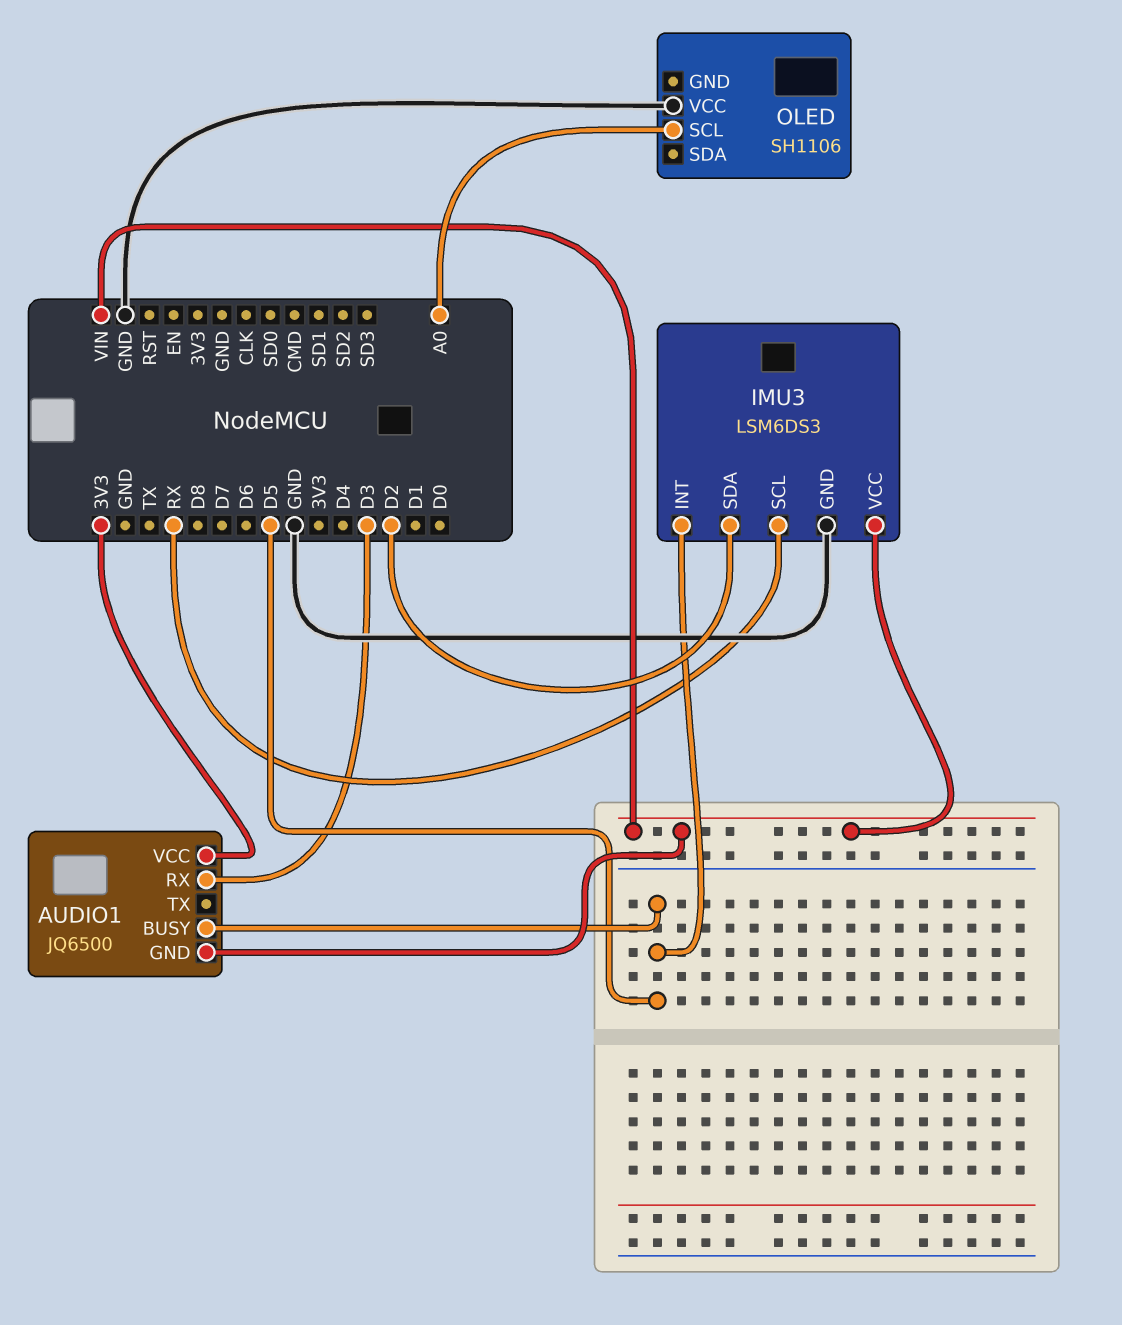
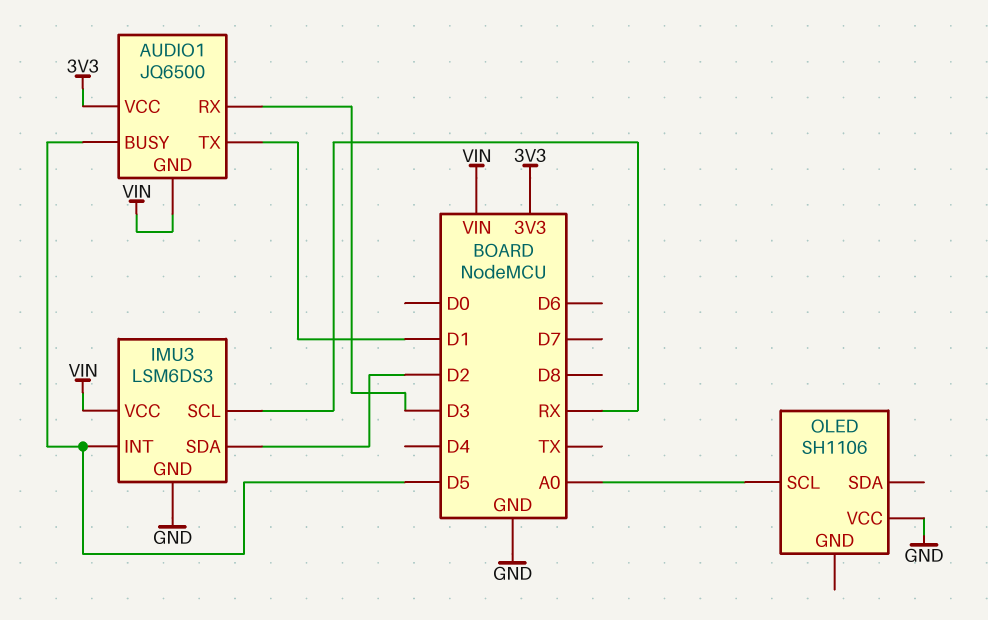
AUDIO1 pin TX: none -> D1

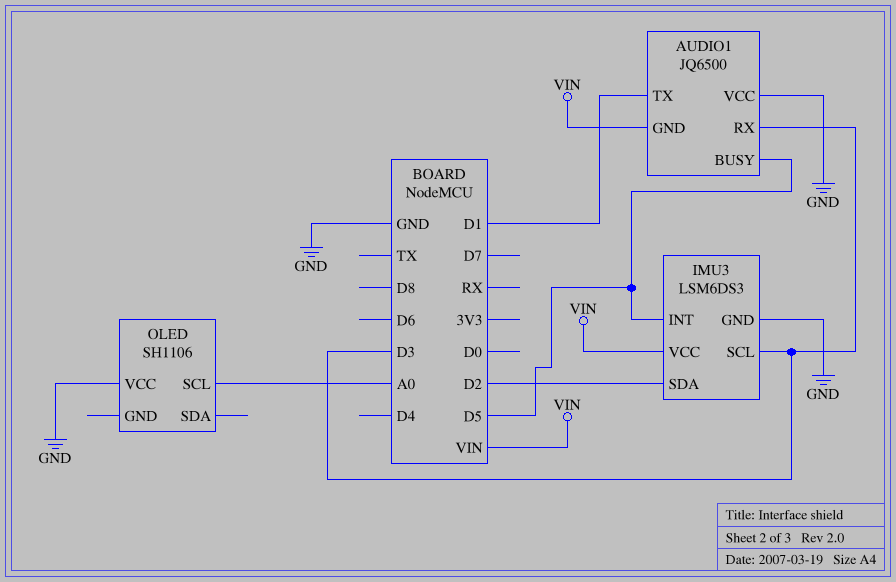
AUDIO1 pin VCC: 3V3 -> GND
IMU3 pin SCL: RX -> D3

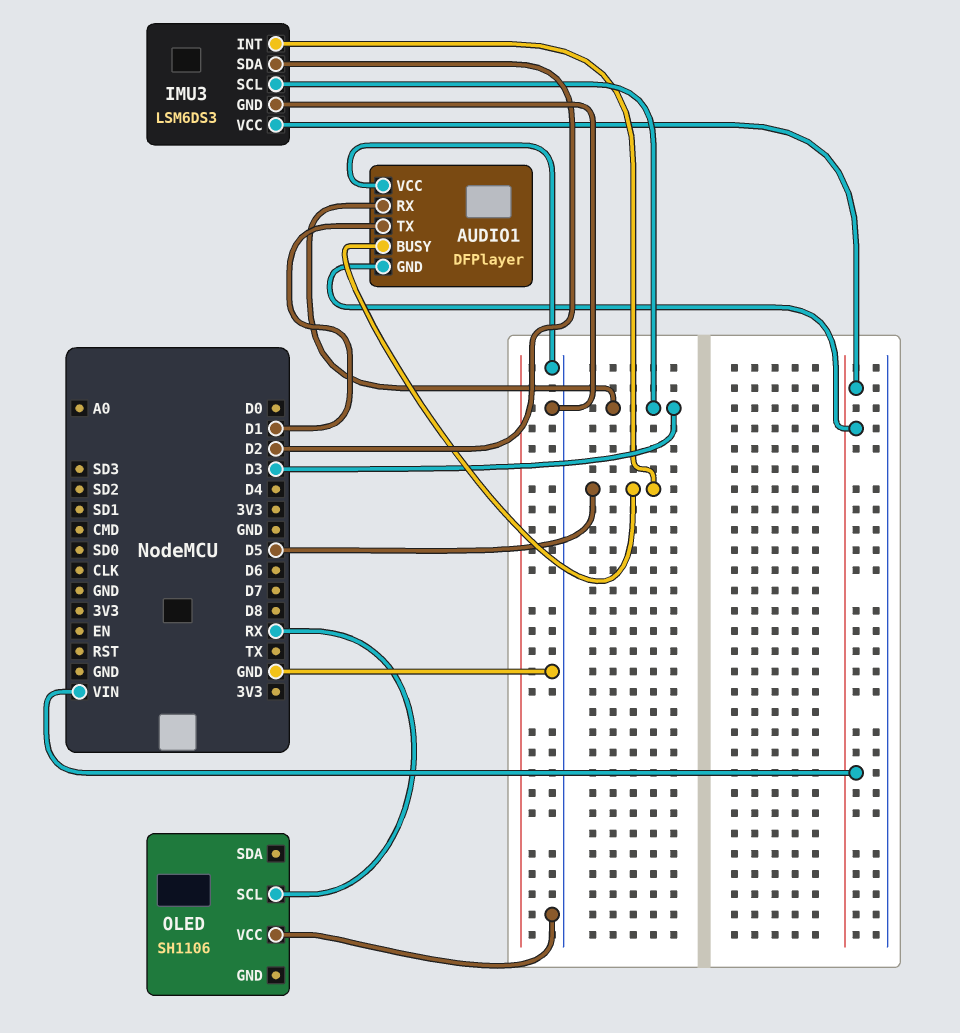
AUDIO1: JQ6500 -> DFPlayer
OLED pin SCL: A0 -> RX

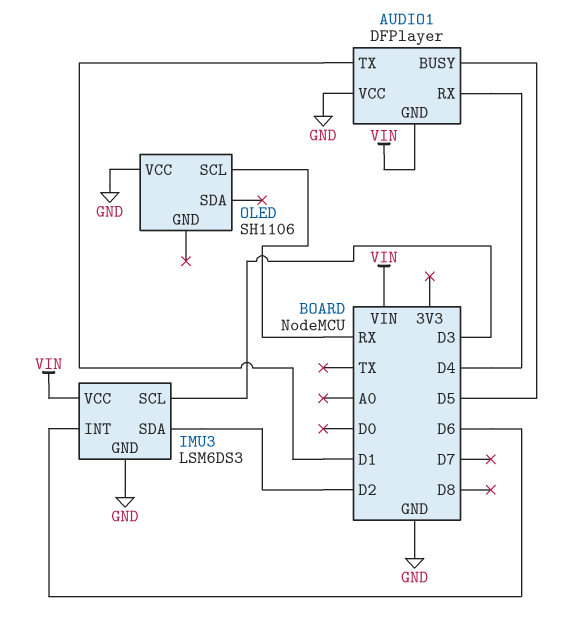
AUDIO1 pin RX: D3 -> D4
IMU3 pin INT: D5 -> D6

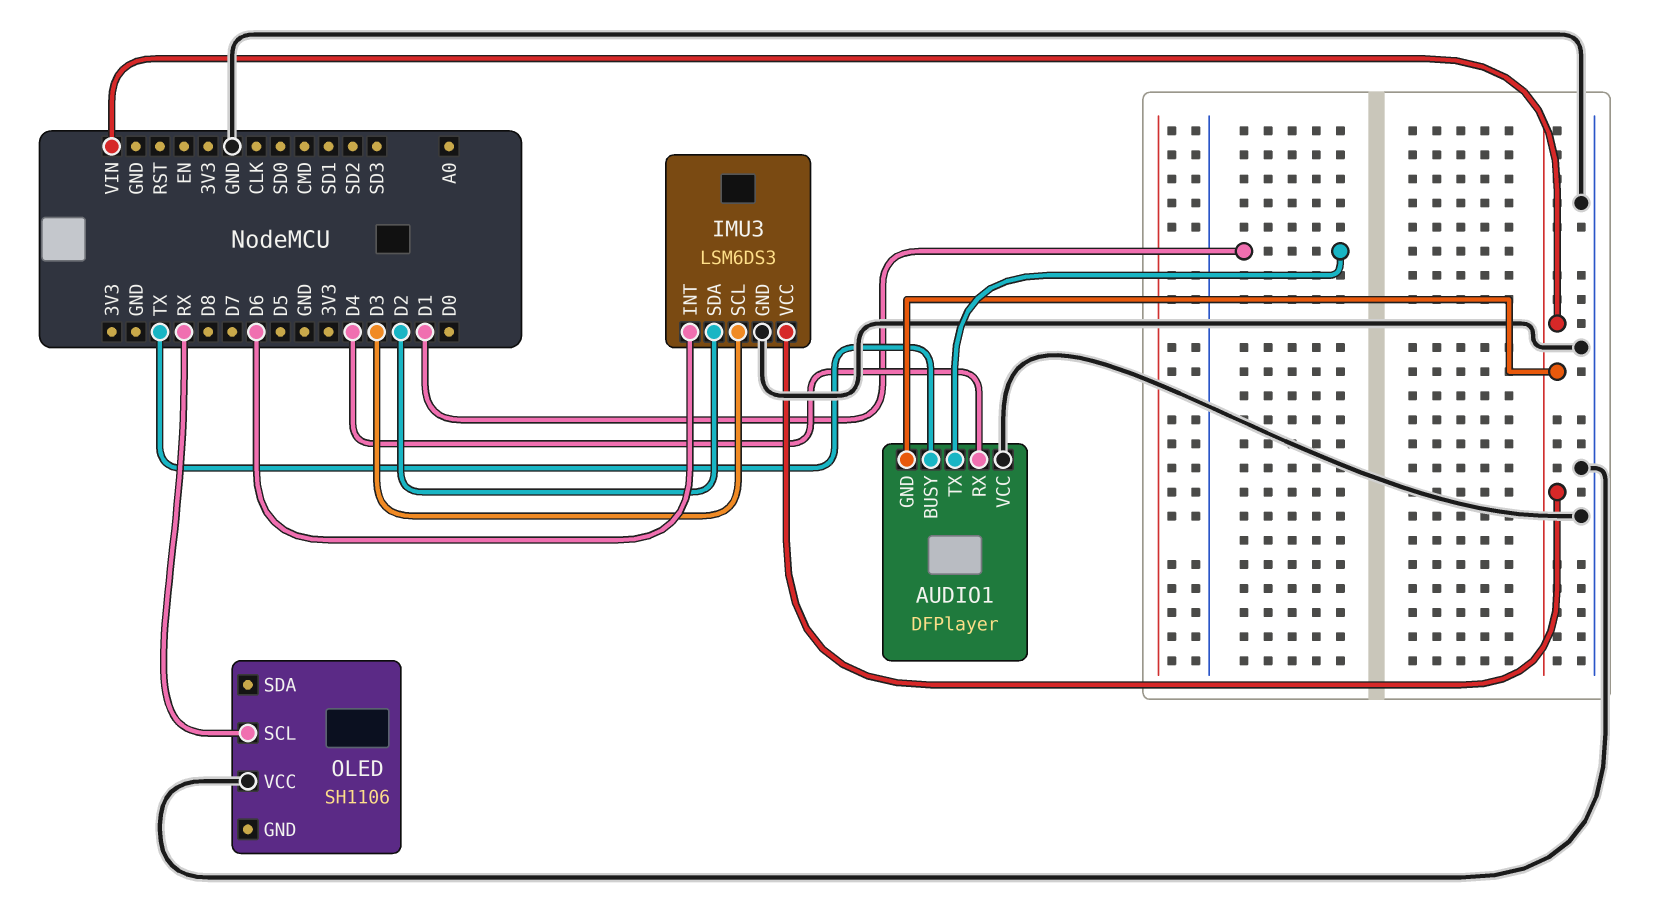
AUDIO1 pin BUSY: D5 -> TX

